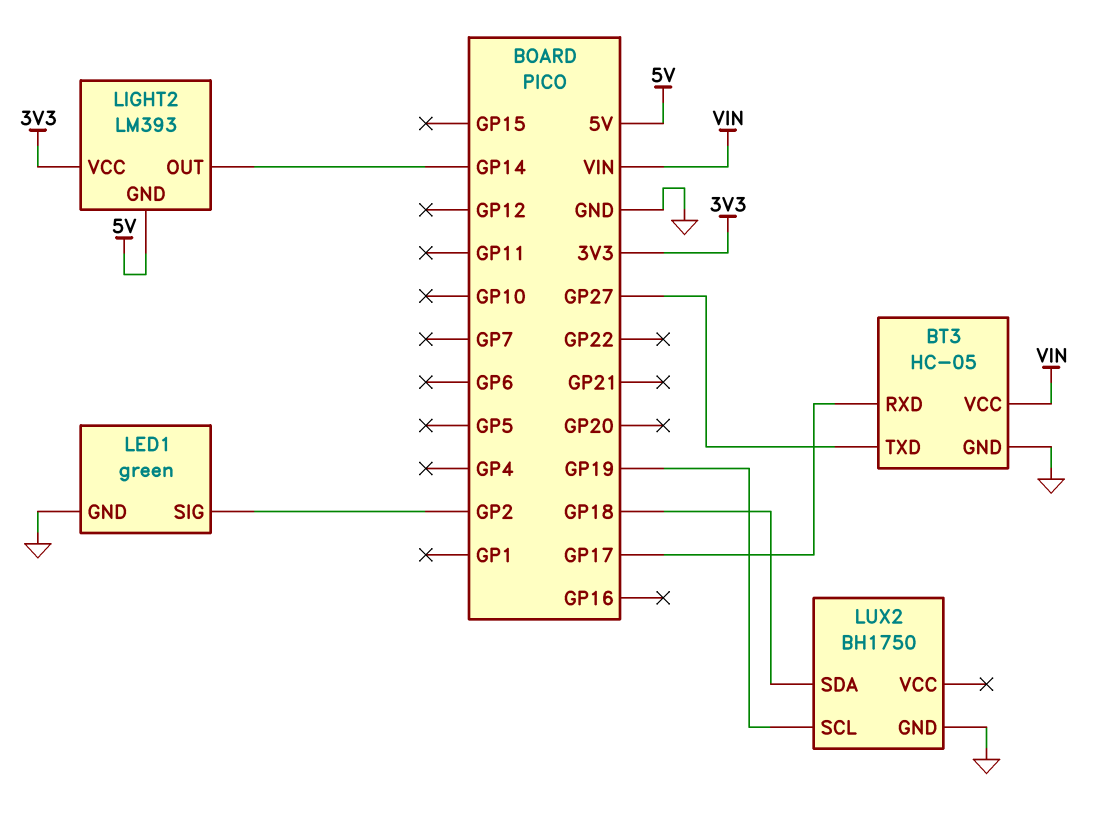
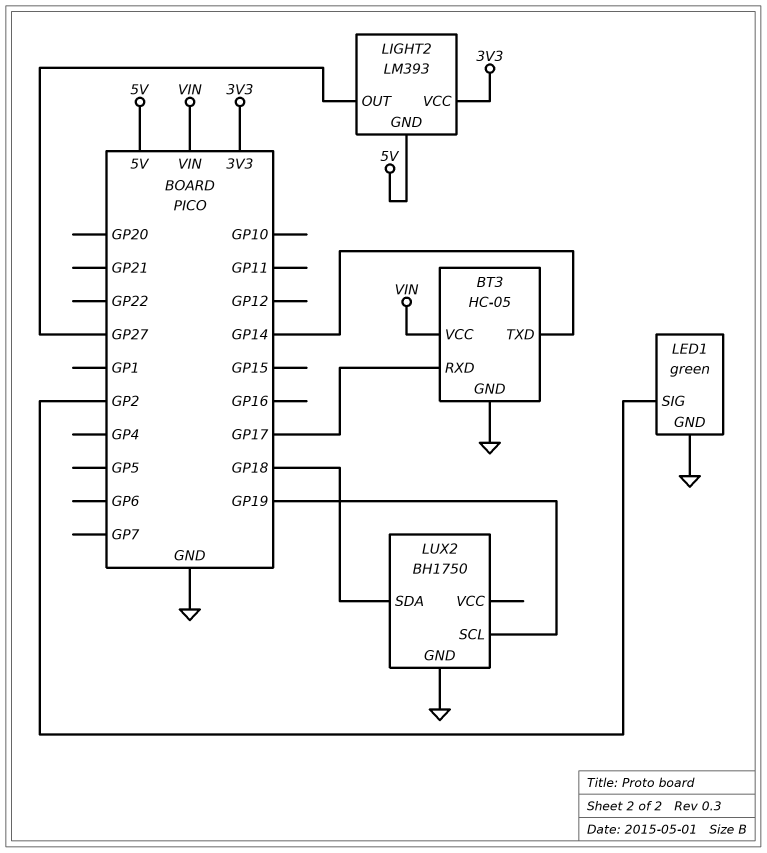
BT3 pin TXD: GP27 -> GP14
LIGHT2 pin OUT: GP14 -> GP27

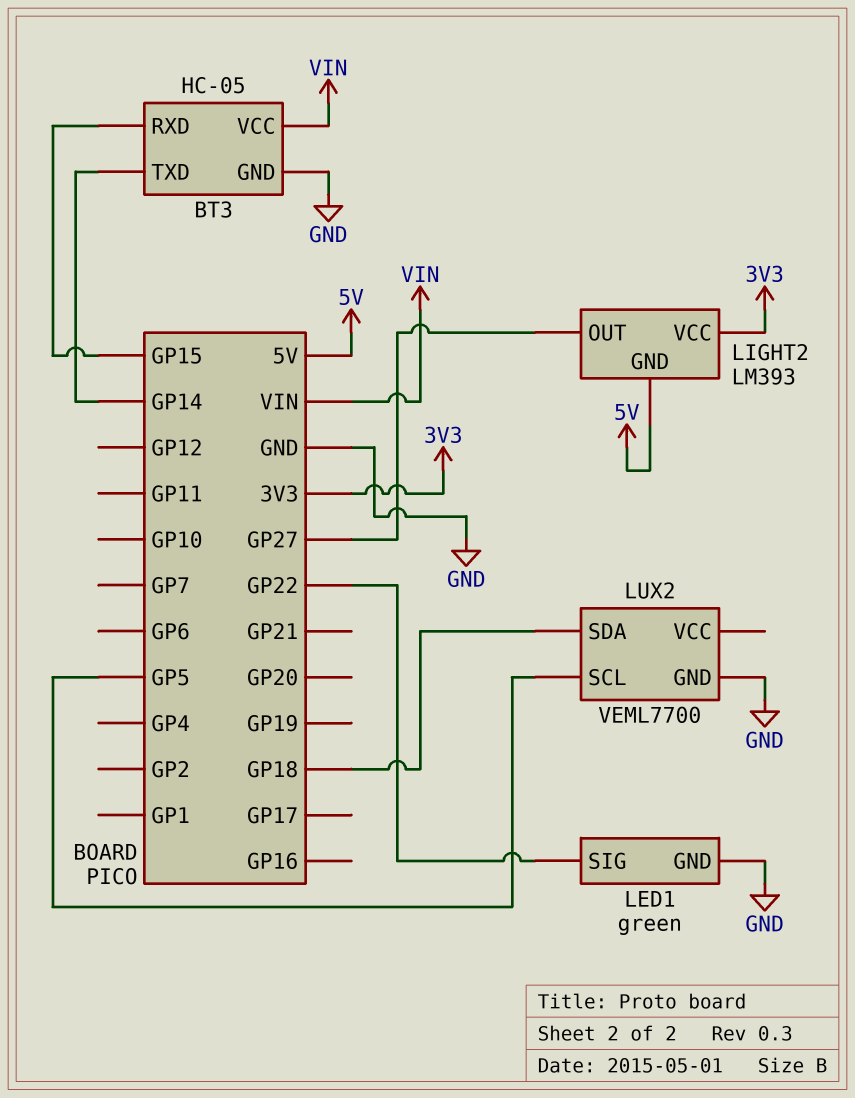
BT3 pin RXD: GP17 -> GP15
LED1 pin SIG: GP2 -> GP22
LUX2: BH1750 -> VEML7700
LUX2 pin SCL: GP19 -> GP5

